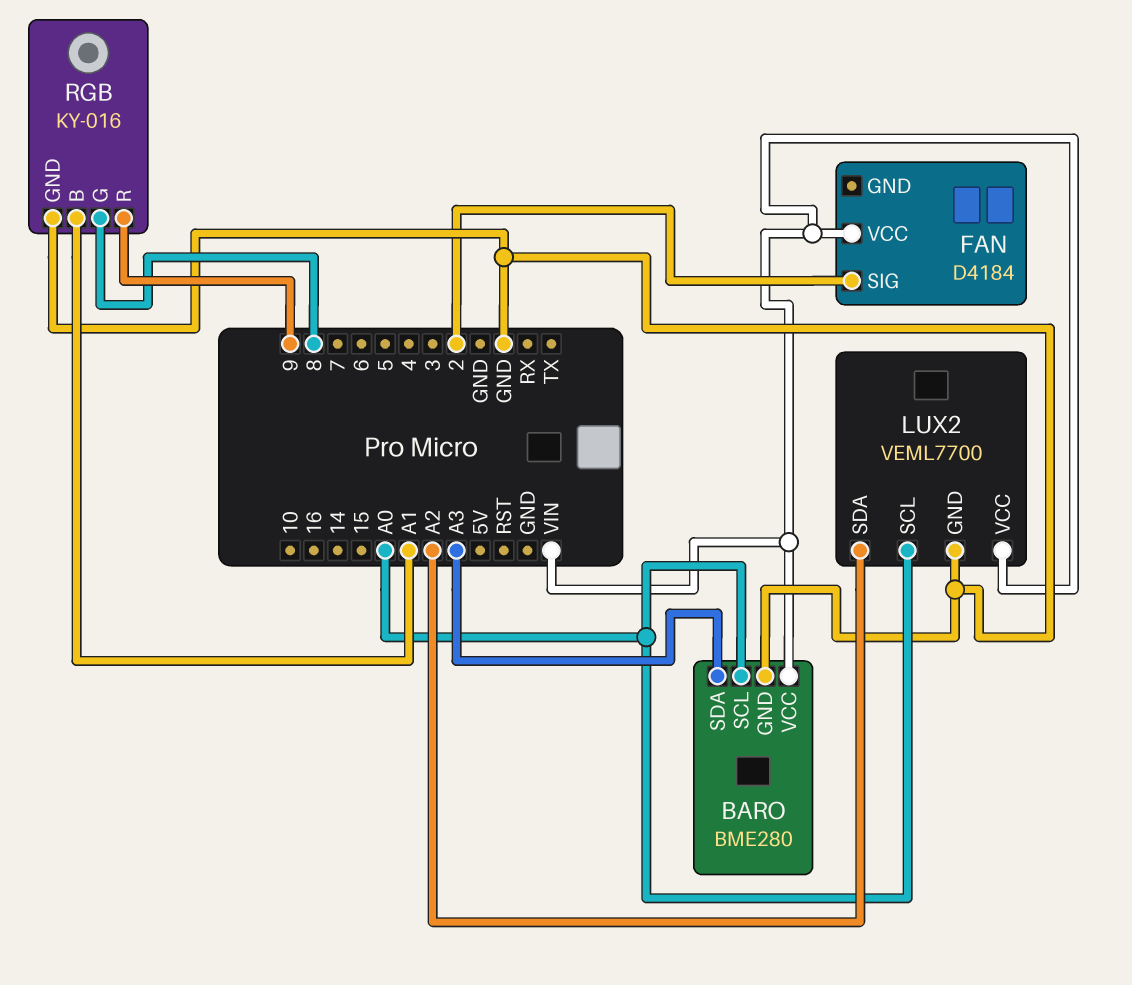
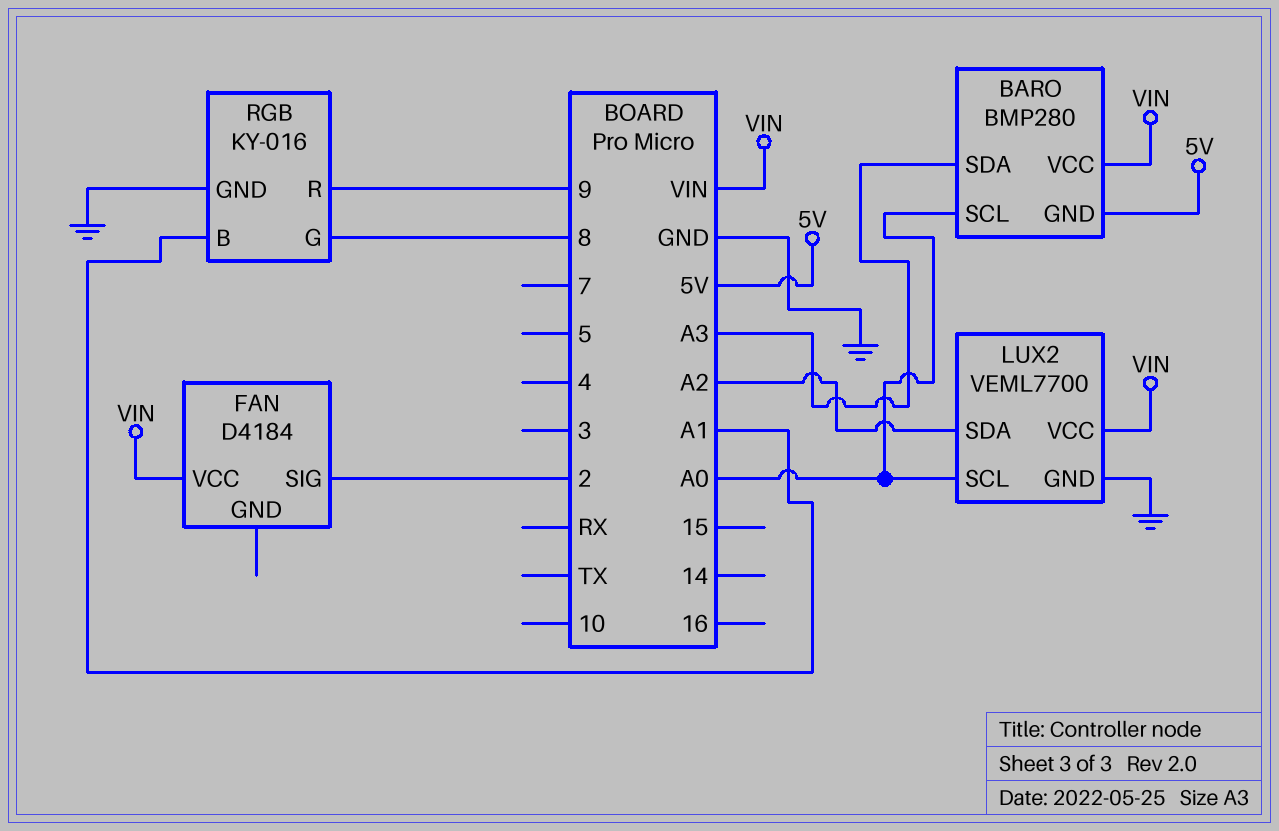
BARO: BME280 -> BMP280
BARO pin GND: GND -> 5V

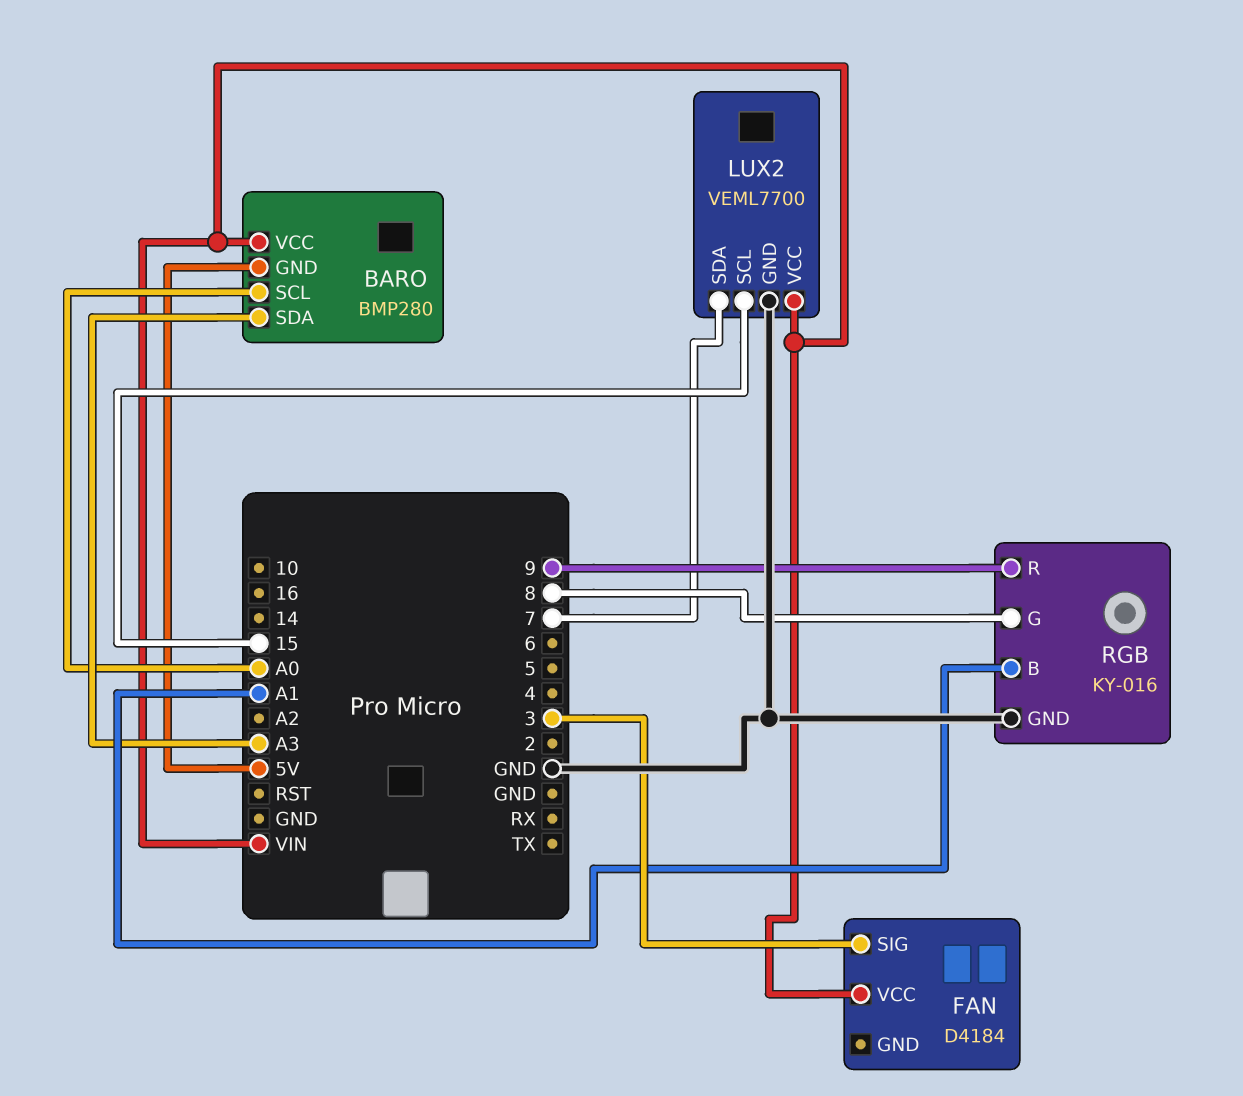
FAN pin SIG: 2 -> 3
LUX2 pin SCL: A0 -> 15
LUX2 pin SDA: A2 -> 7

